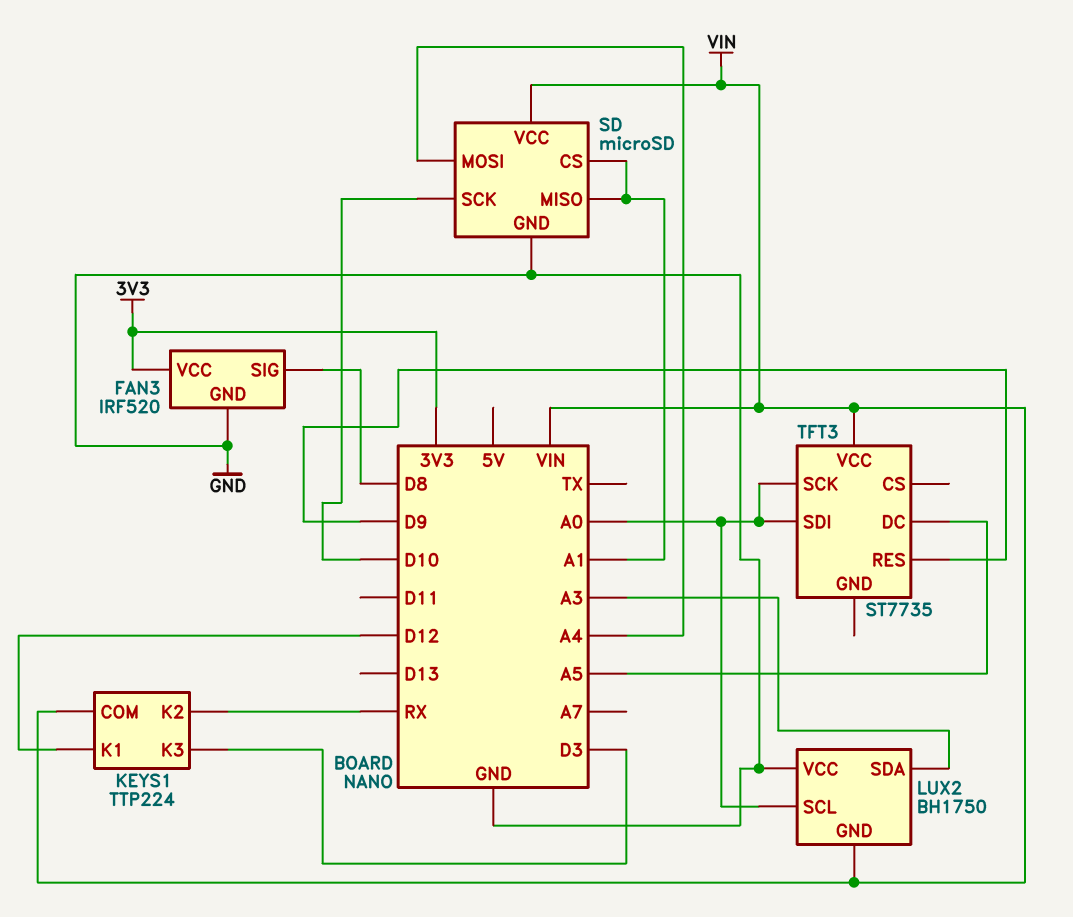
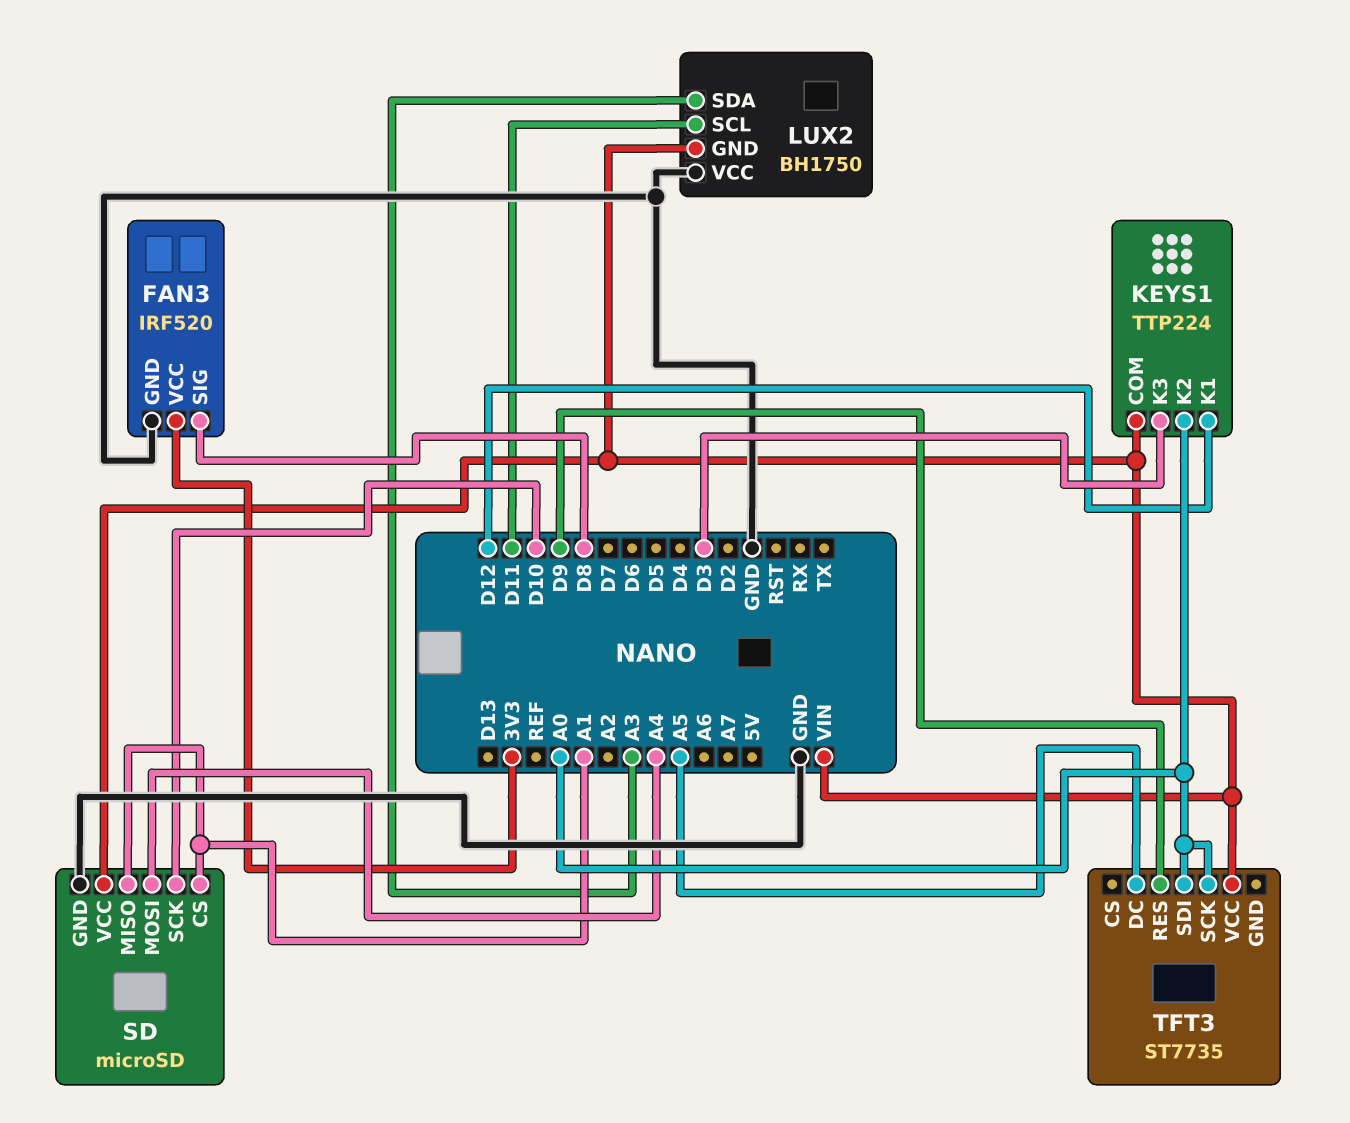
KEYS1 pin K2: RX -> A0
LUX2 pin SCL: A0 -> D11

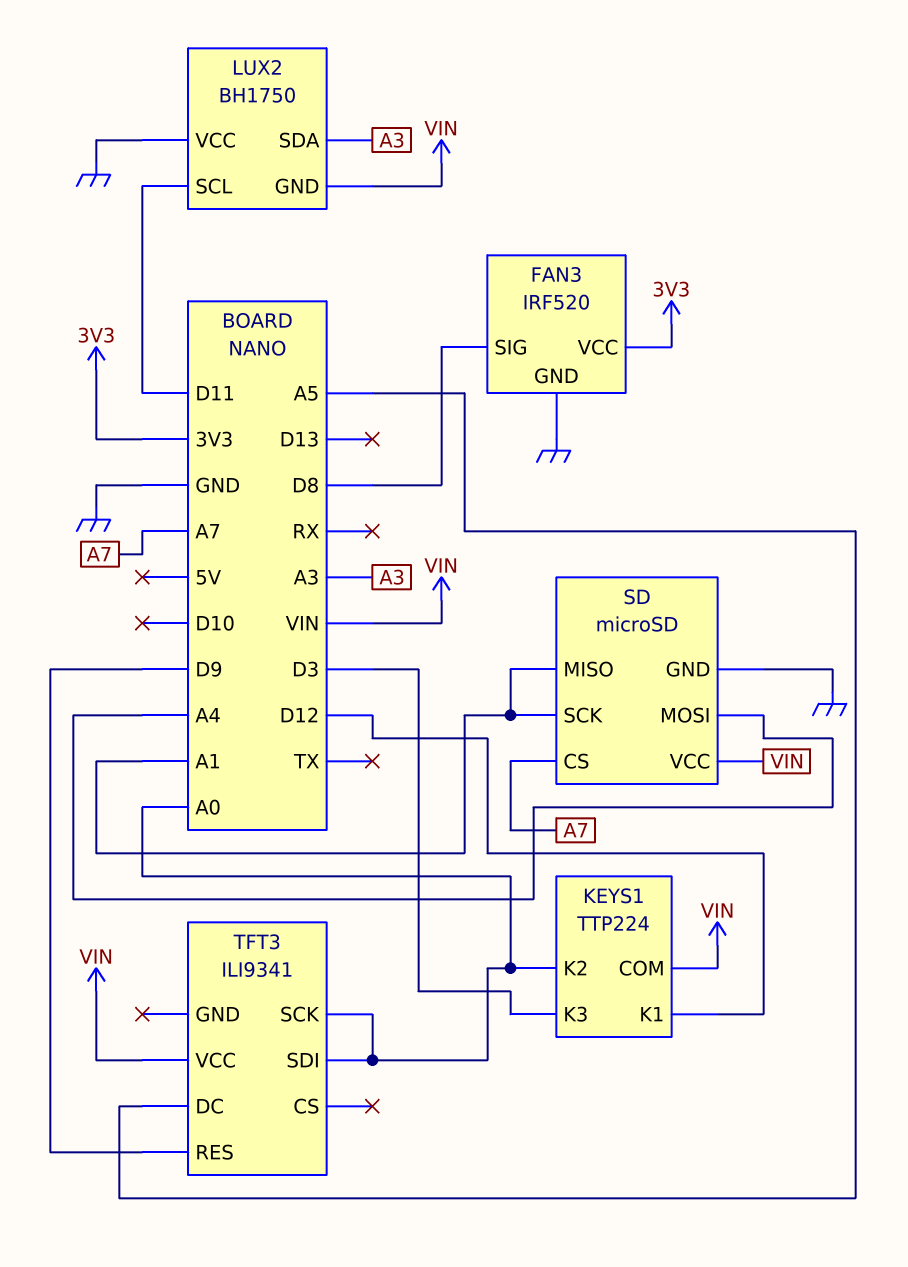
SD pin CS: A1 -> A7
SD pin SCK: D10 -> A1
TFT3: ST7735 -> ILI9341

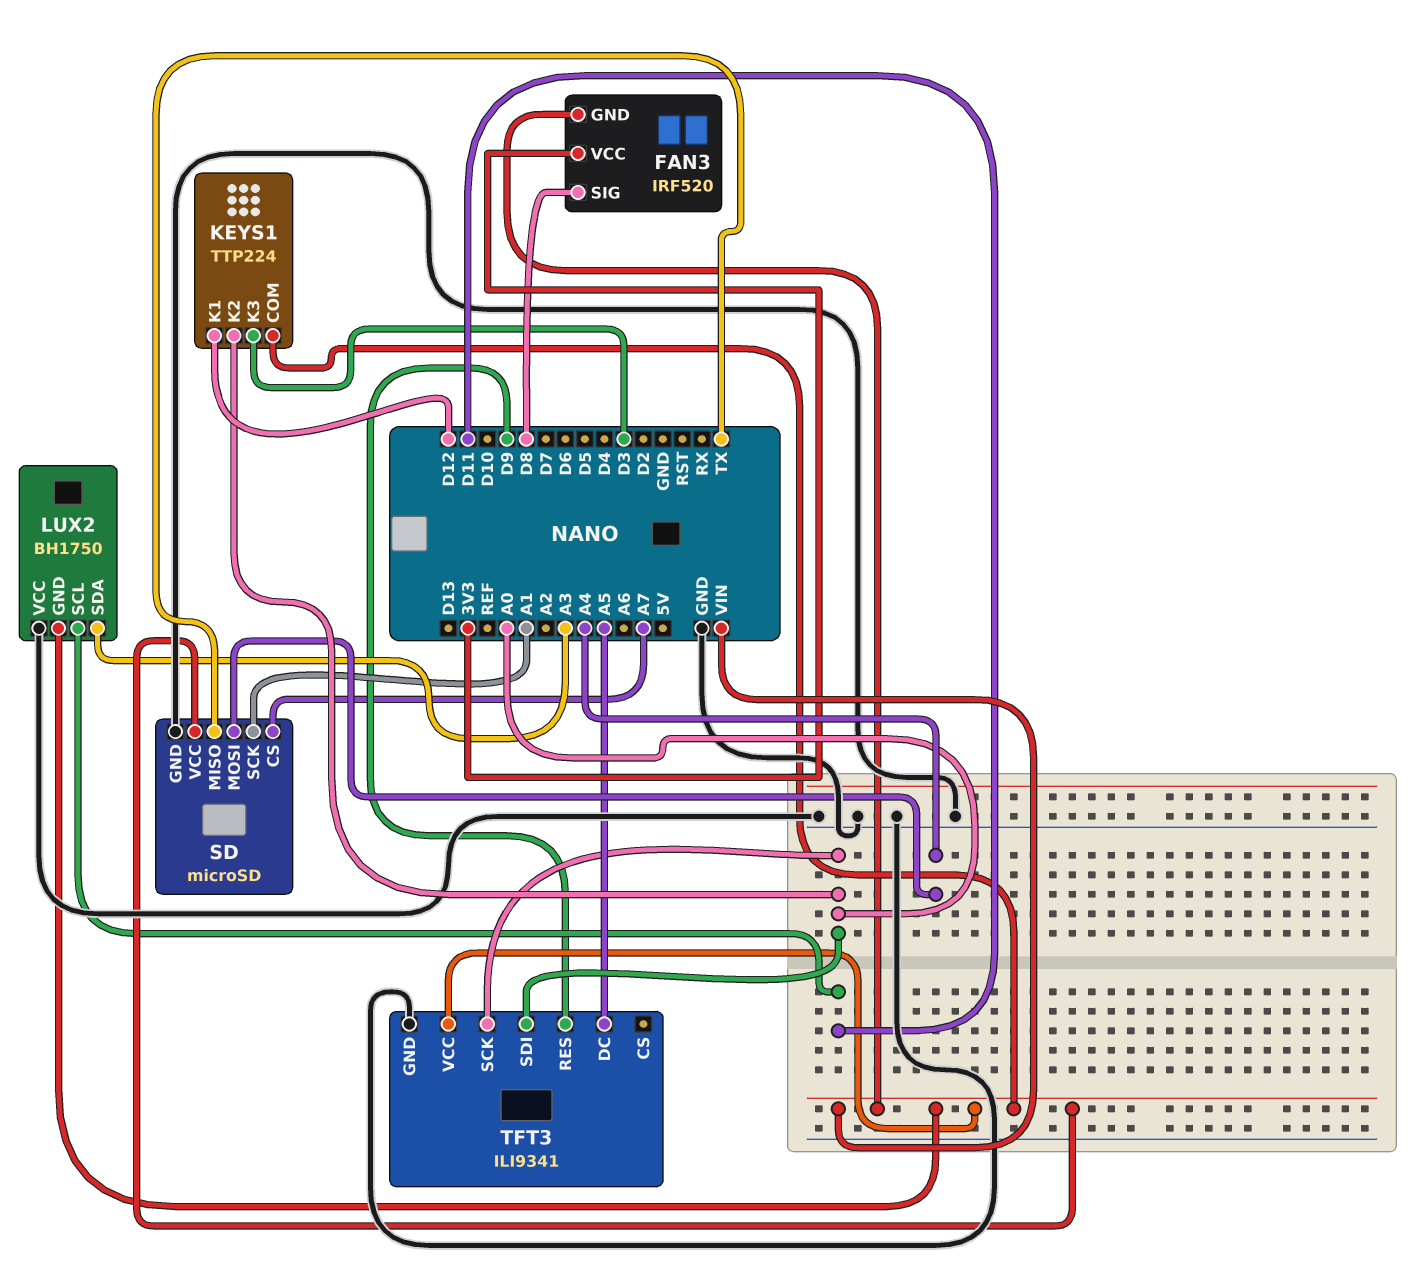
FAN3 pin GND: GND -> VIN
SD pin MISO: A1 -> TX
TFT3 pin GND: none -> GND

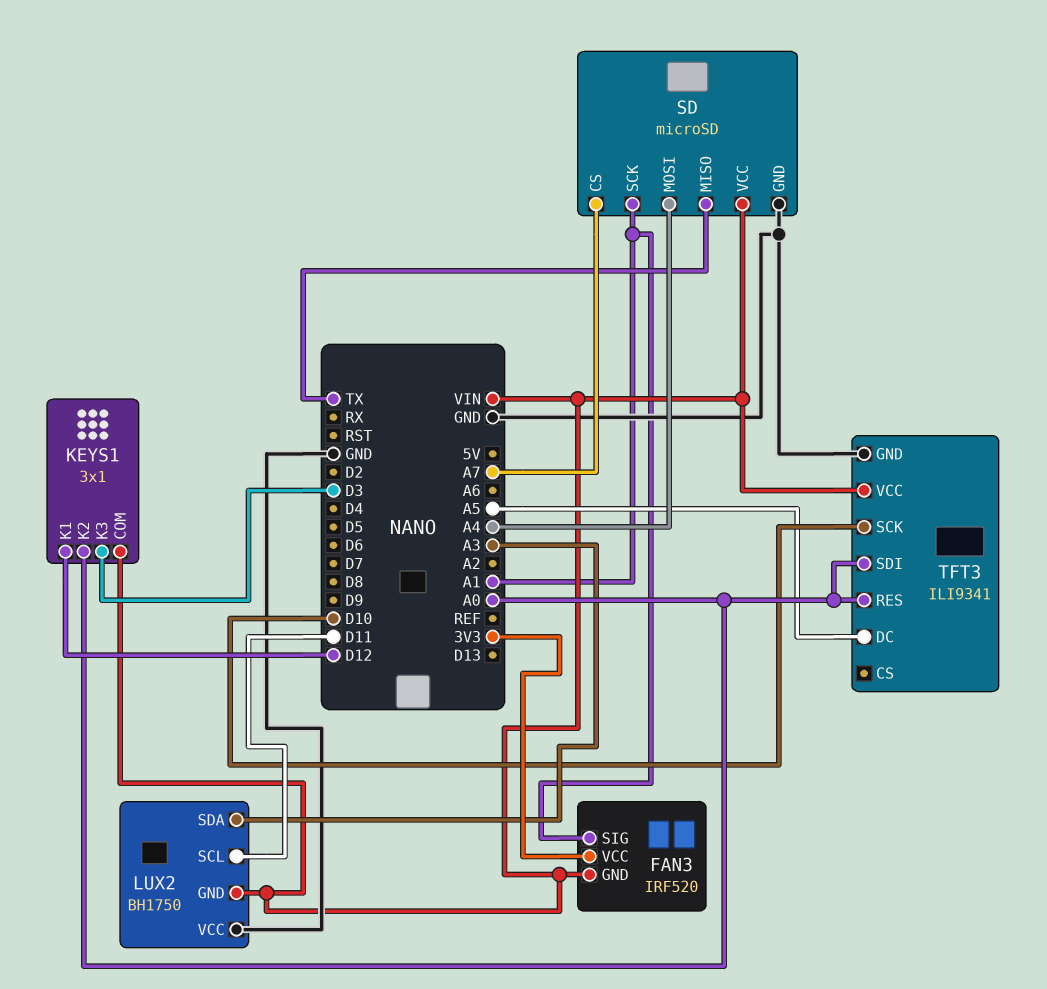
FAN3 pin SIG: D8 -> A1
KEYS1: TTP224 -> 3x1
TFT3 pin RES: D9 -> A0
TFT3 pin SCK: A0 -> D10

